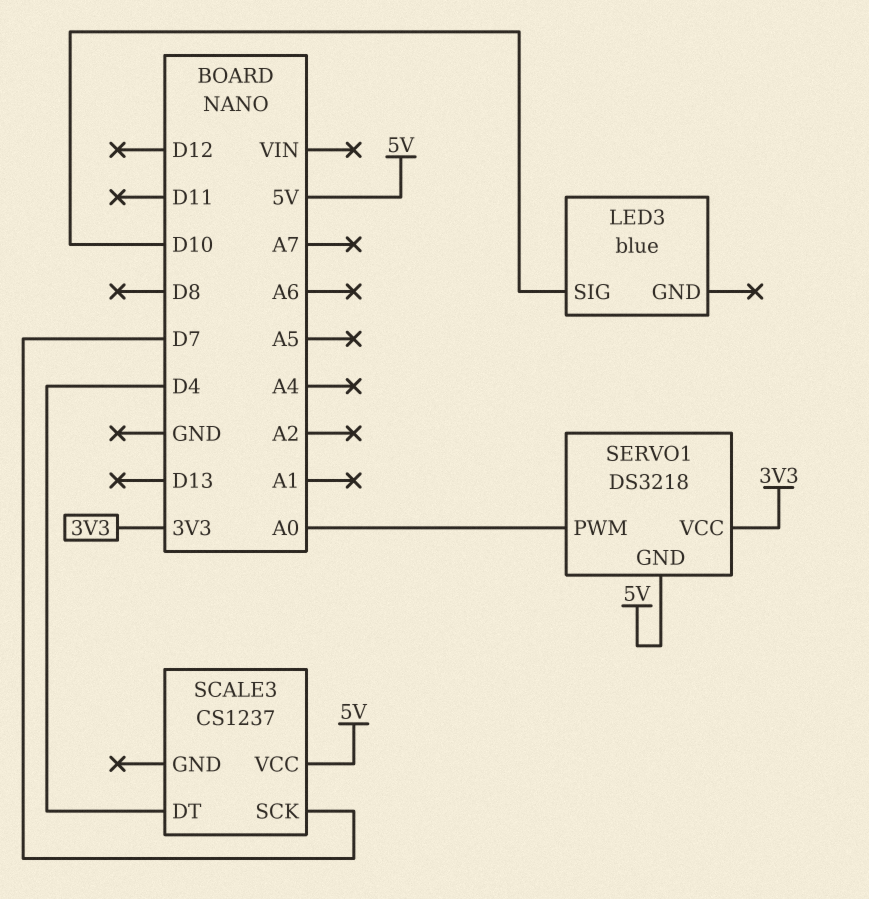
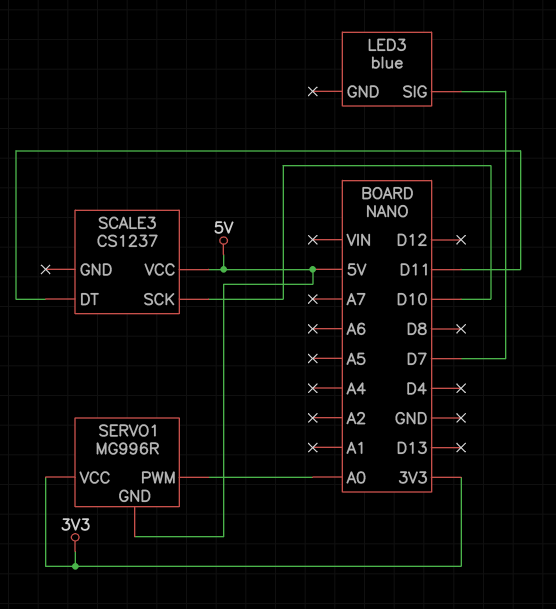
LED3 pin SIG: D10 -> D7
SCALE3 pin DT: D4 -> D11
SCALE3 pin SCK: D7 -> D10
SERVO1: DS3218 -> MG996R

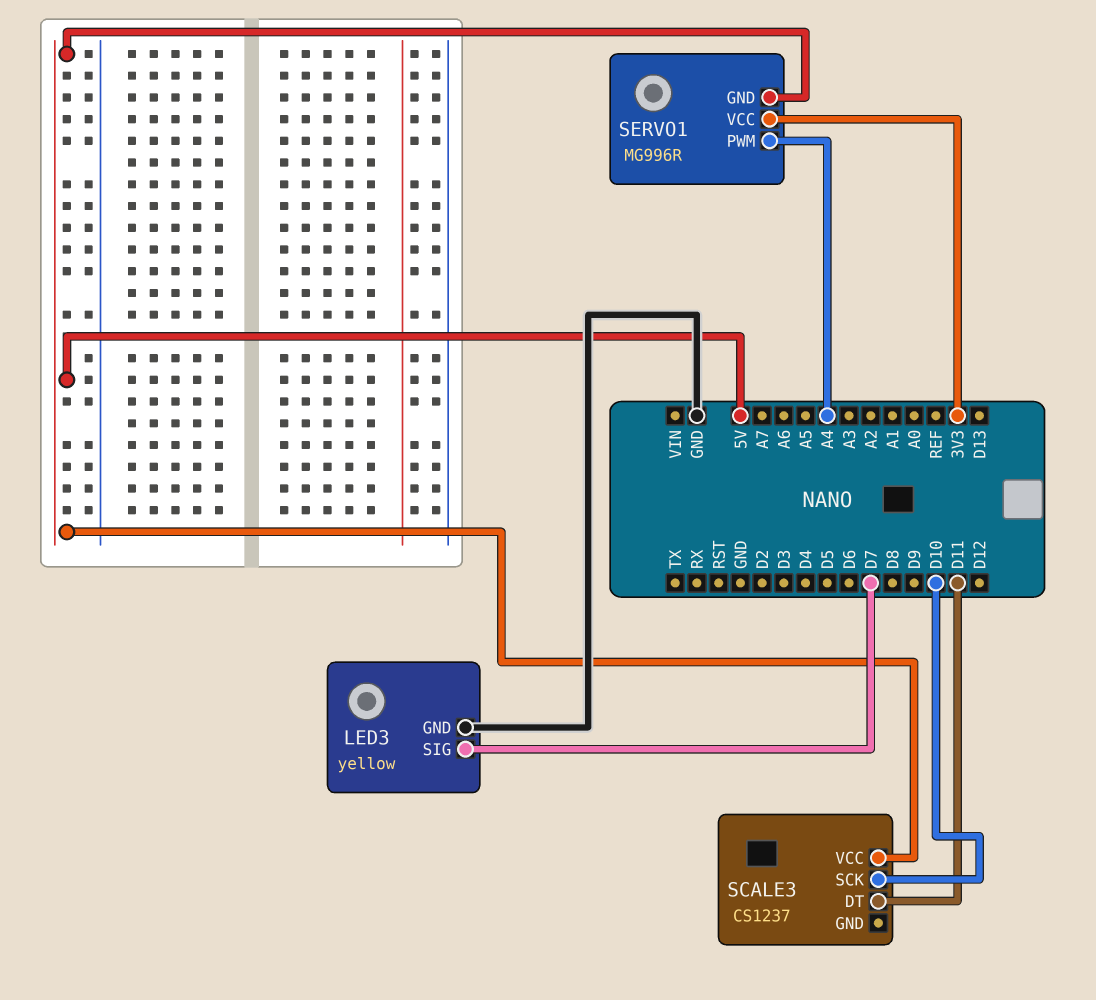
LED3: blue -> yellow
LED3 pin GND: none -> GND
SERVO1 pin PWM: A0 -> A4

